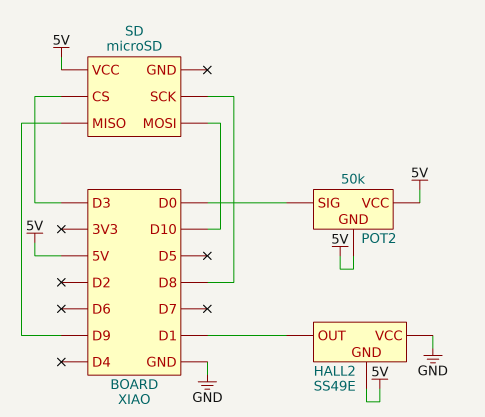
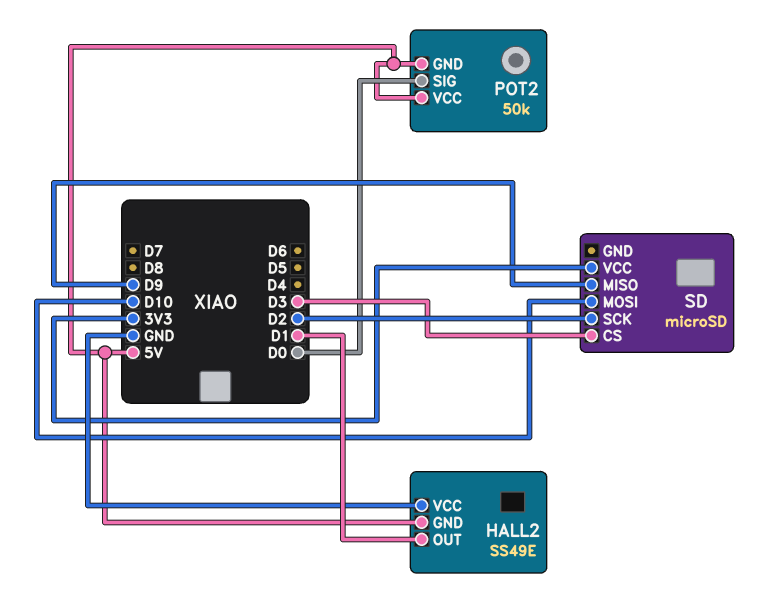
SD pin SCK: D8 -> D2
SD pin VCC: 5V -> 3V3

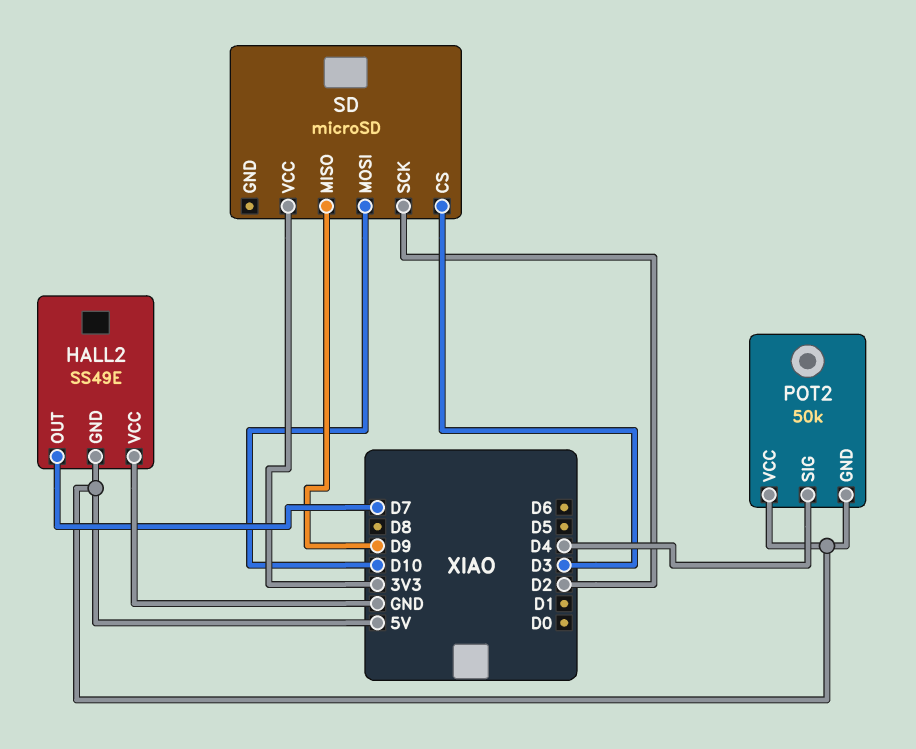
HALL2 pin OUT: D1 -> D7
POT2 pin SIG: D0 -> D4

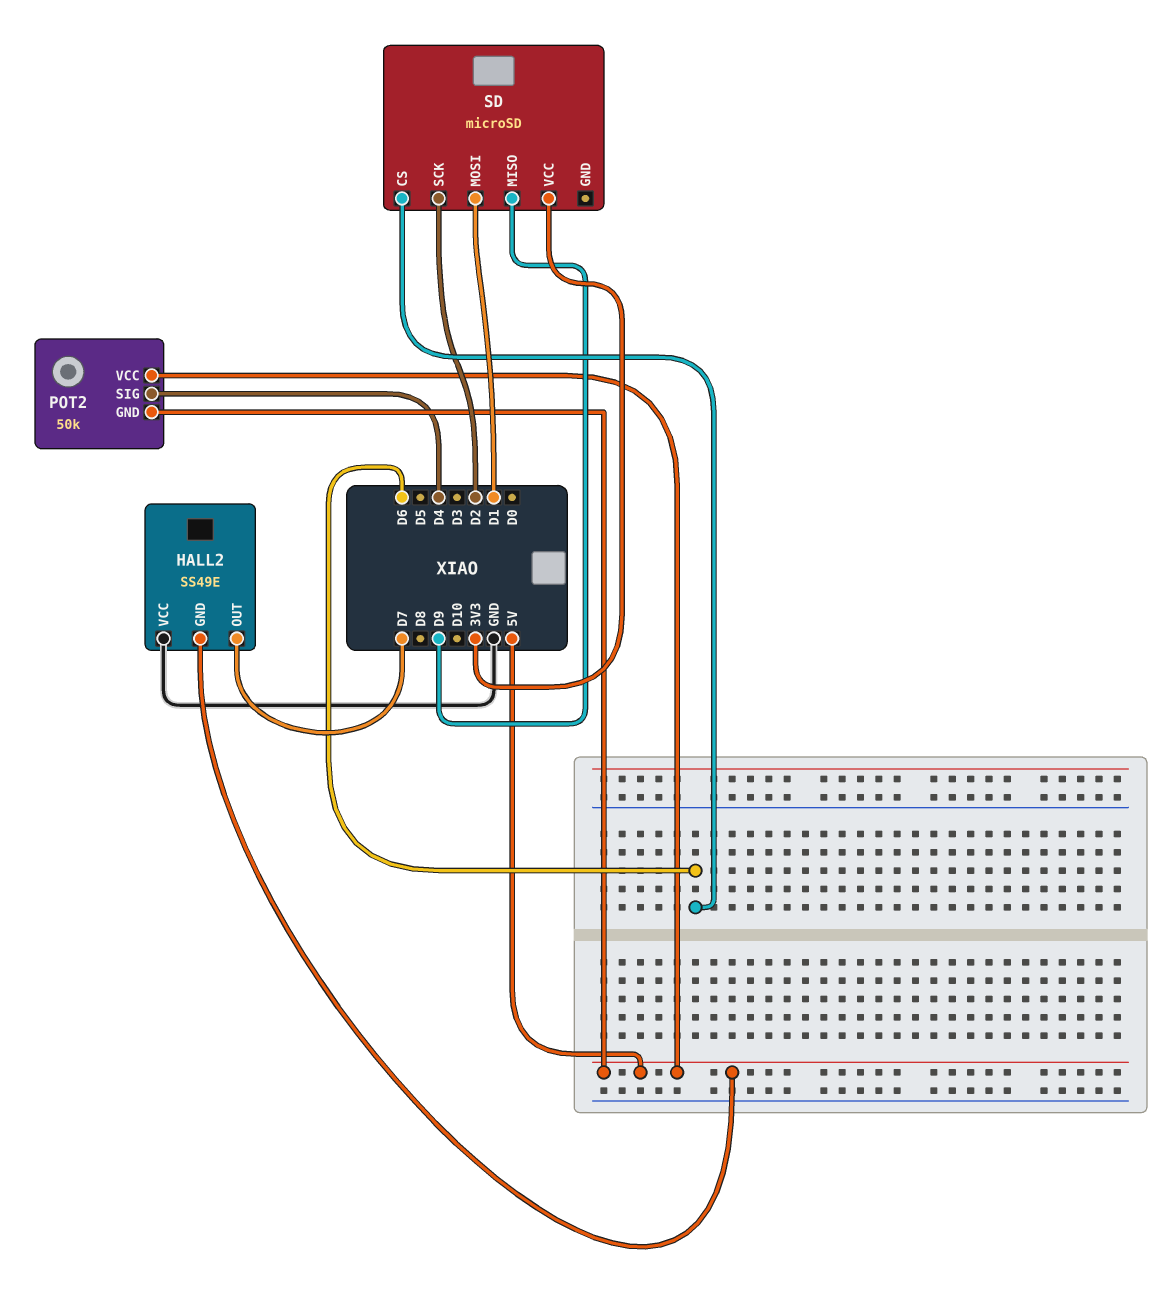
SD pin CS: D3 -> D6
SD pin MOSI: D10 -> D1

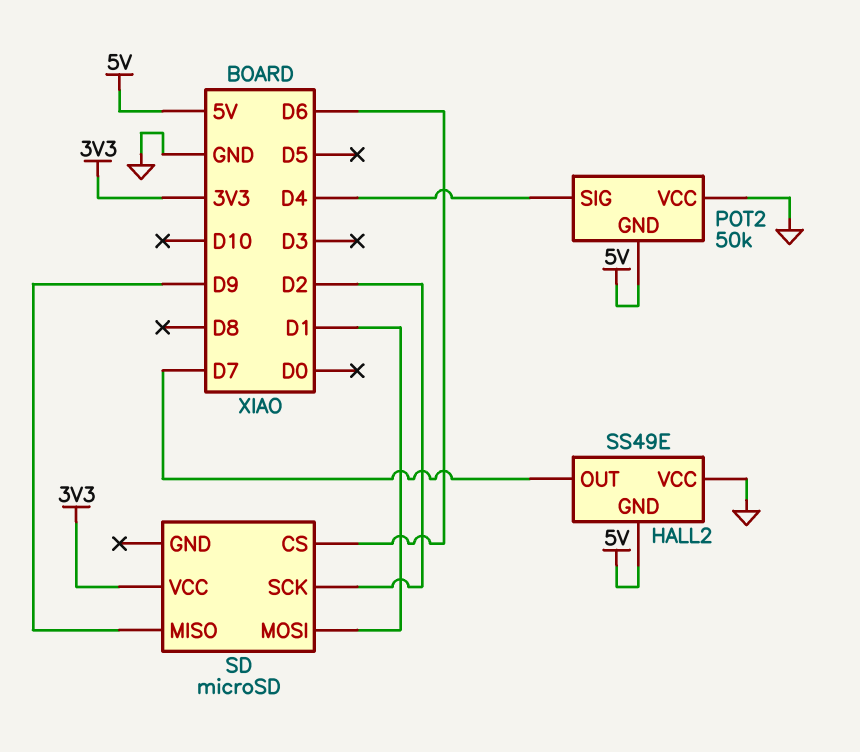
POT2 pin VCC: 5V -> GND

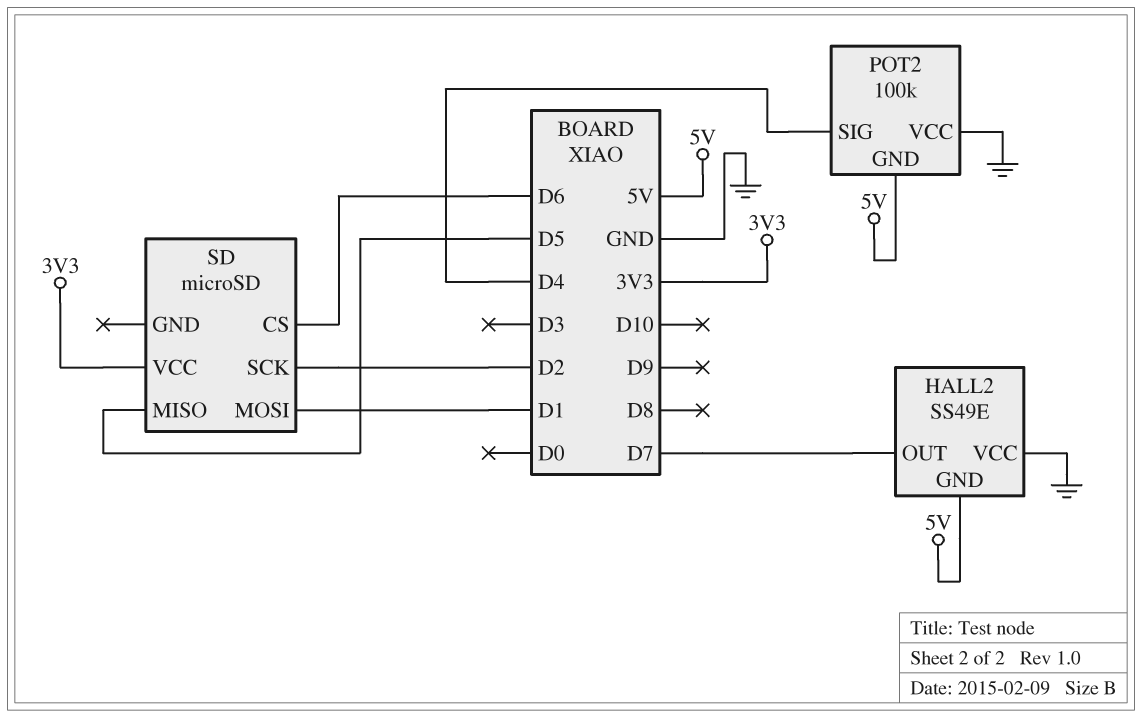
POT2: 50k -> 100k
SD pin MISO: D9 -> D5

